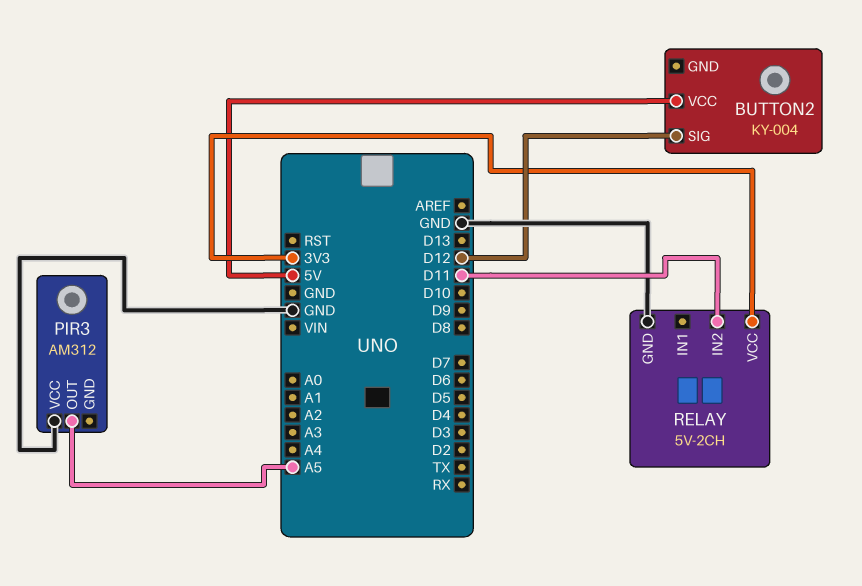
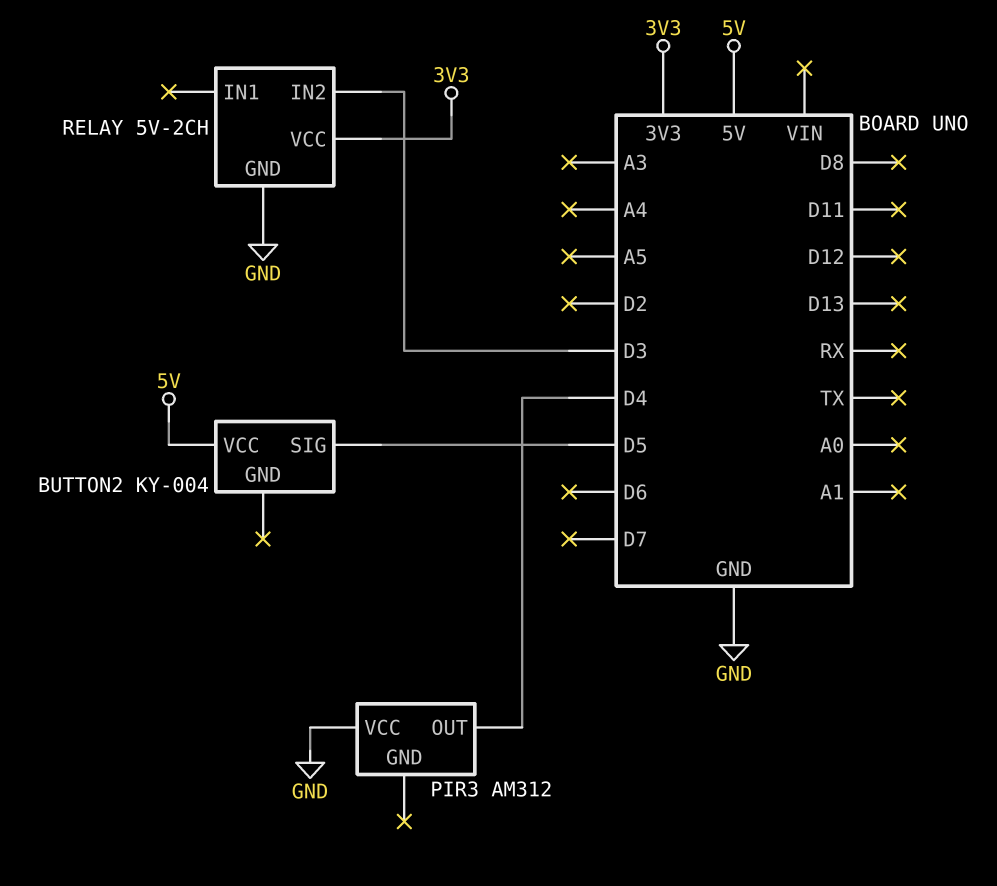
BUTTON2 pin SIG: D12 -> D5
PIR3 pin OUT: A5 -> D4
RELAY pin IN2: D11 -> D3

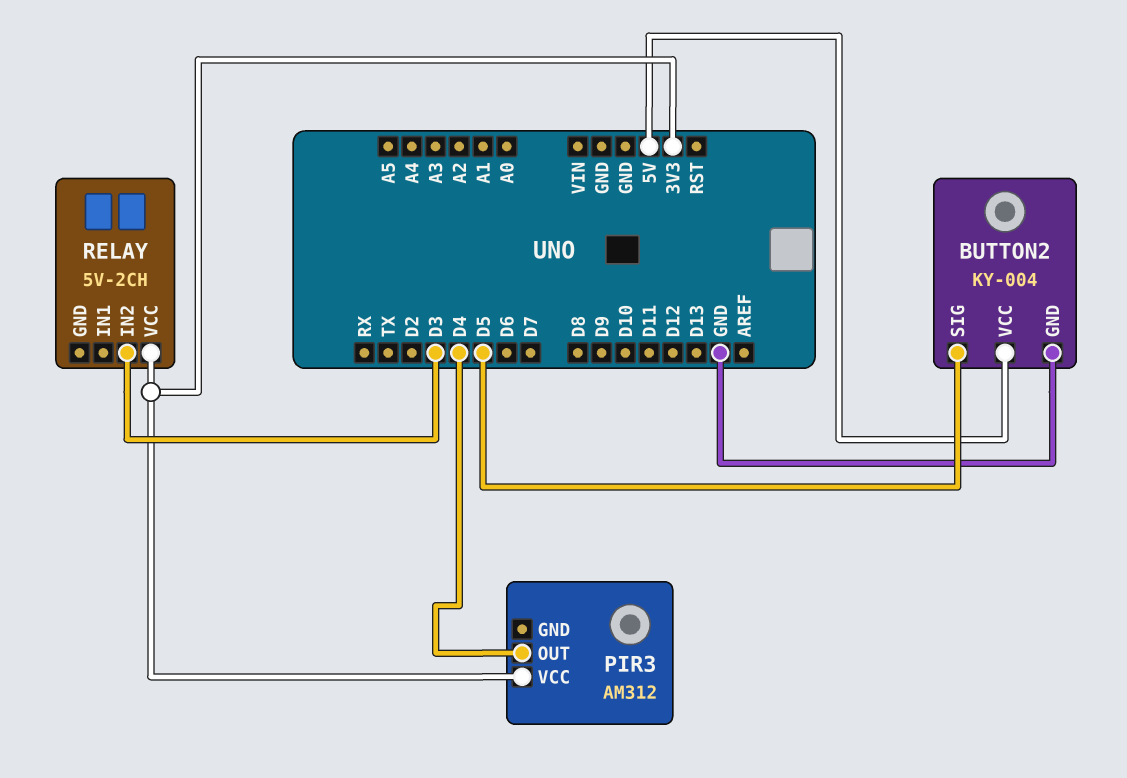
BUTTON2 pin GND: none -> GND
PIR3 pin VCC: GND -> 3V3
RELAY pin GND: GND -> none

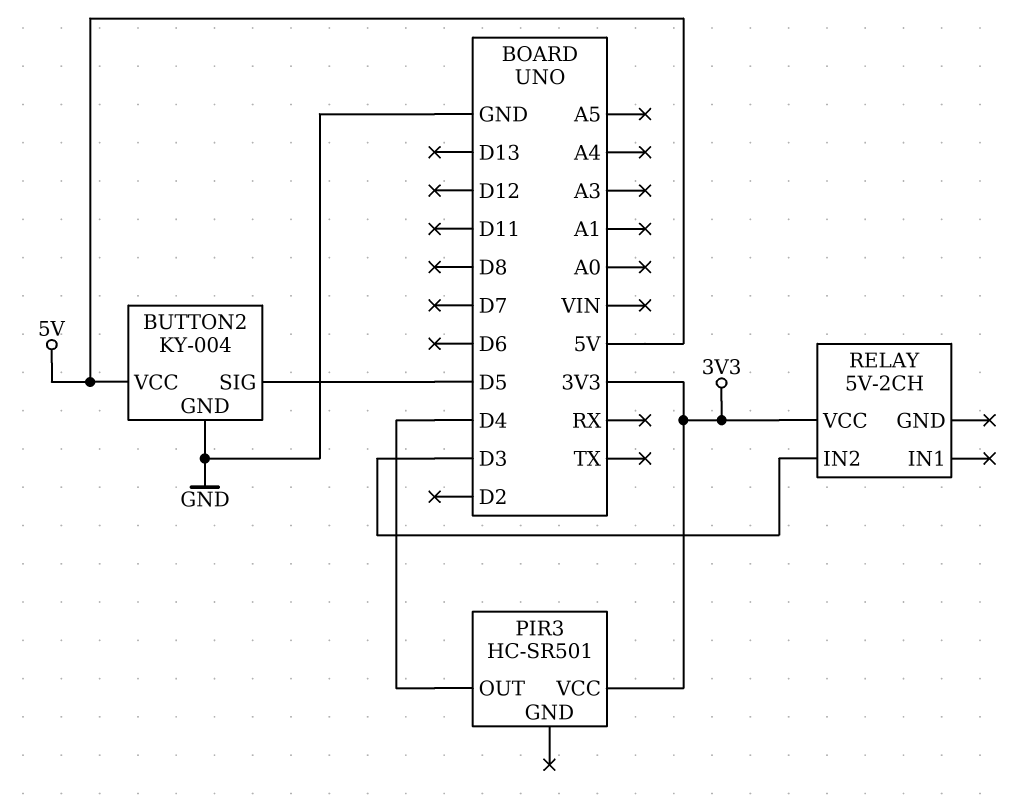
PIR3: AM312 -> HC-SR501

